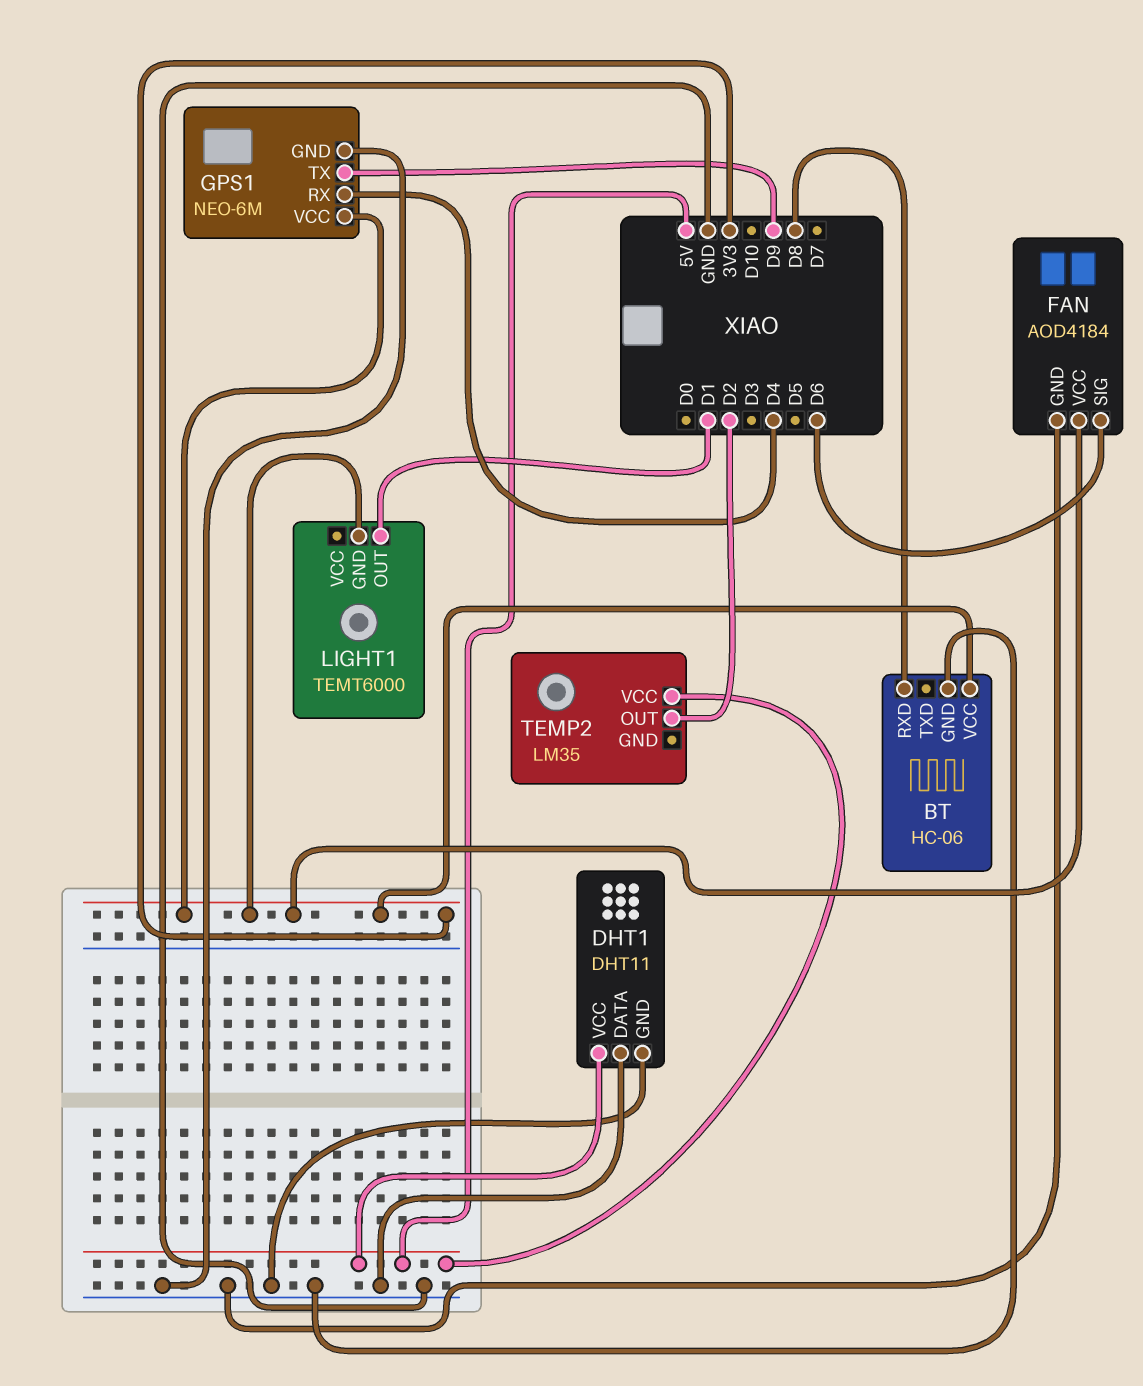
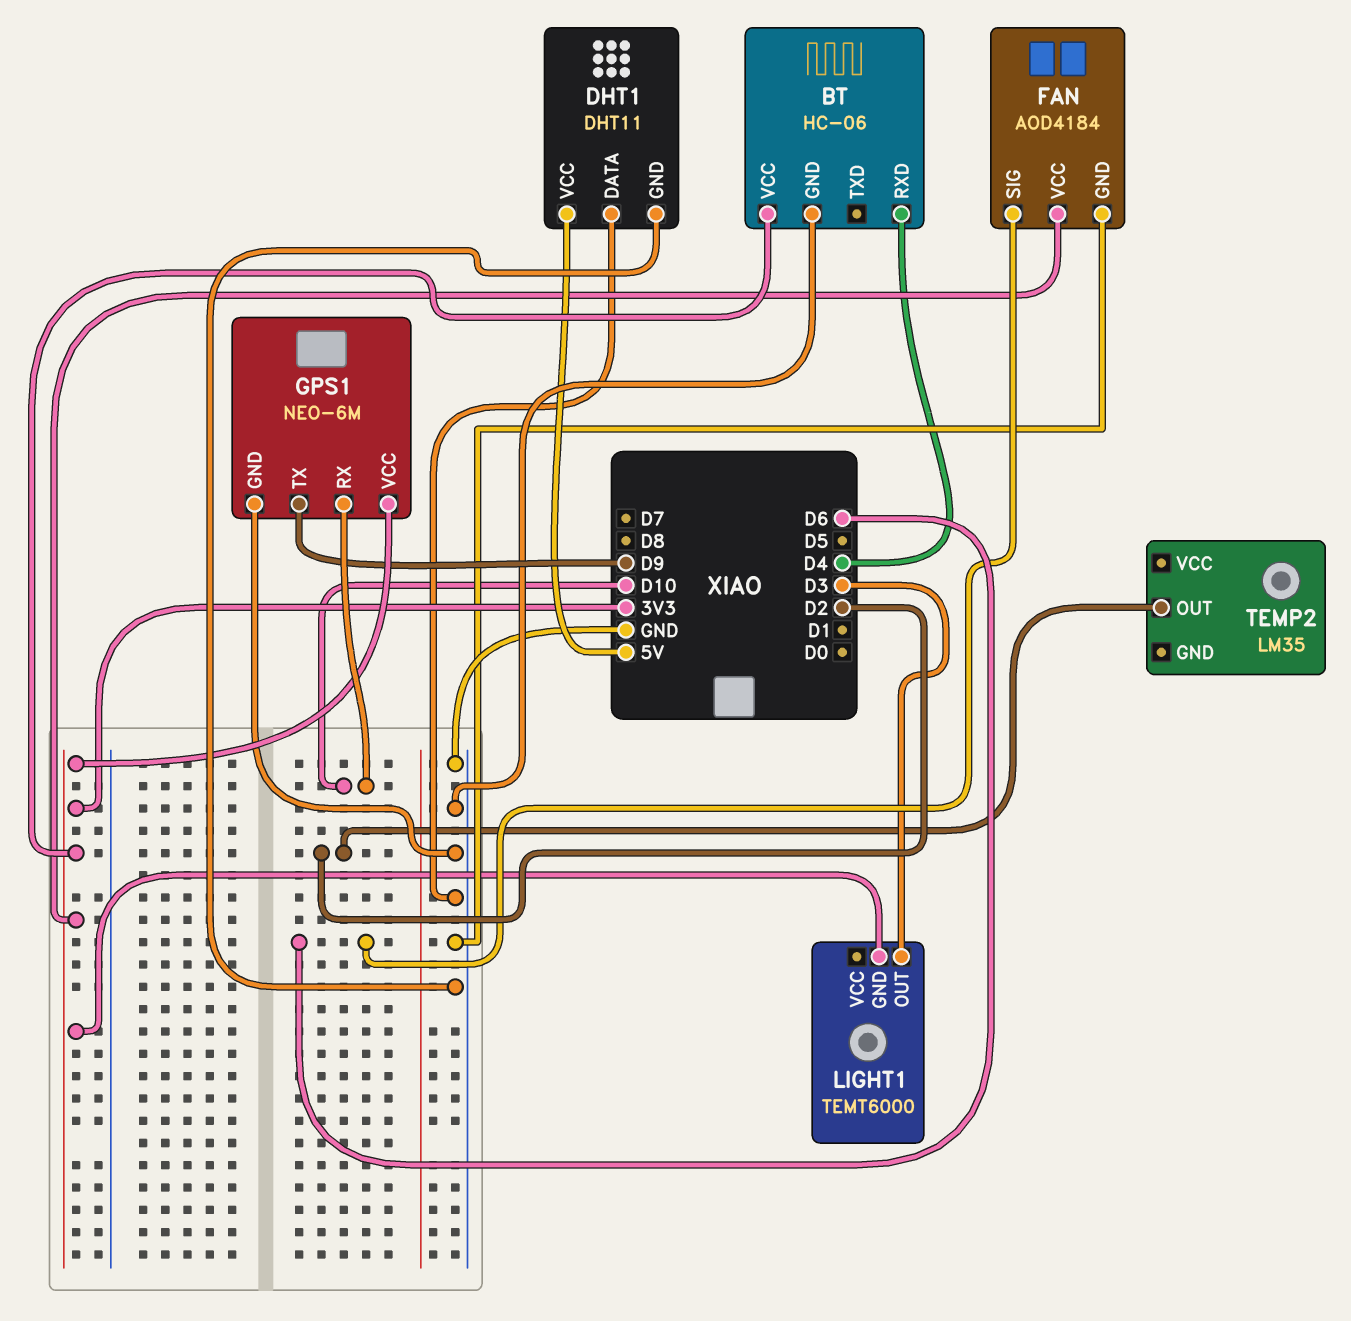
BT pin RXD: D8 -> D4
GPS1 pin RX: D4 -> D10
LIGHT1 pin OUT: D1 -> D3
TEMP2 pin VCC: 5V -> none

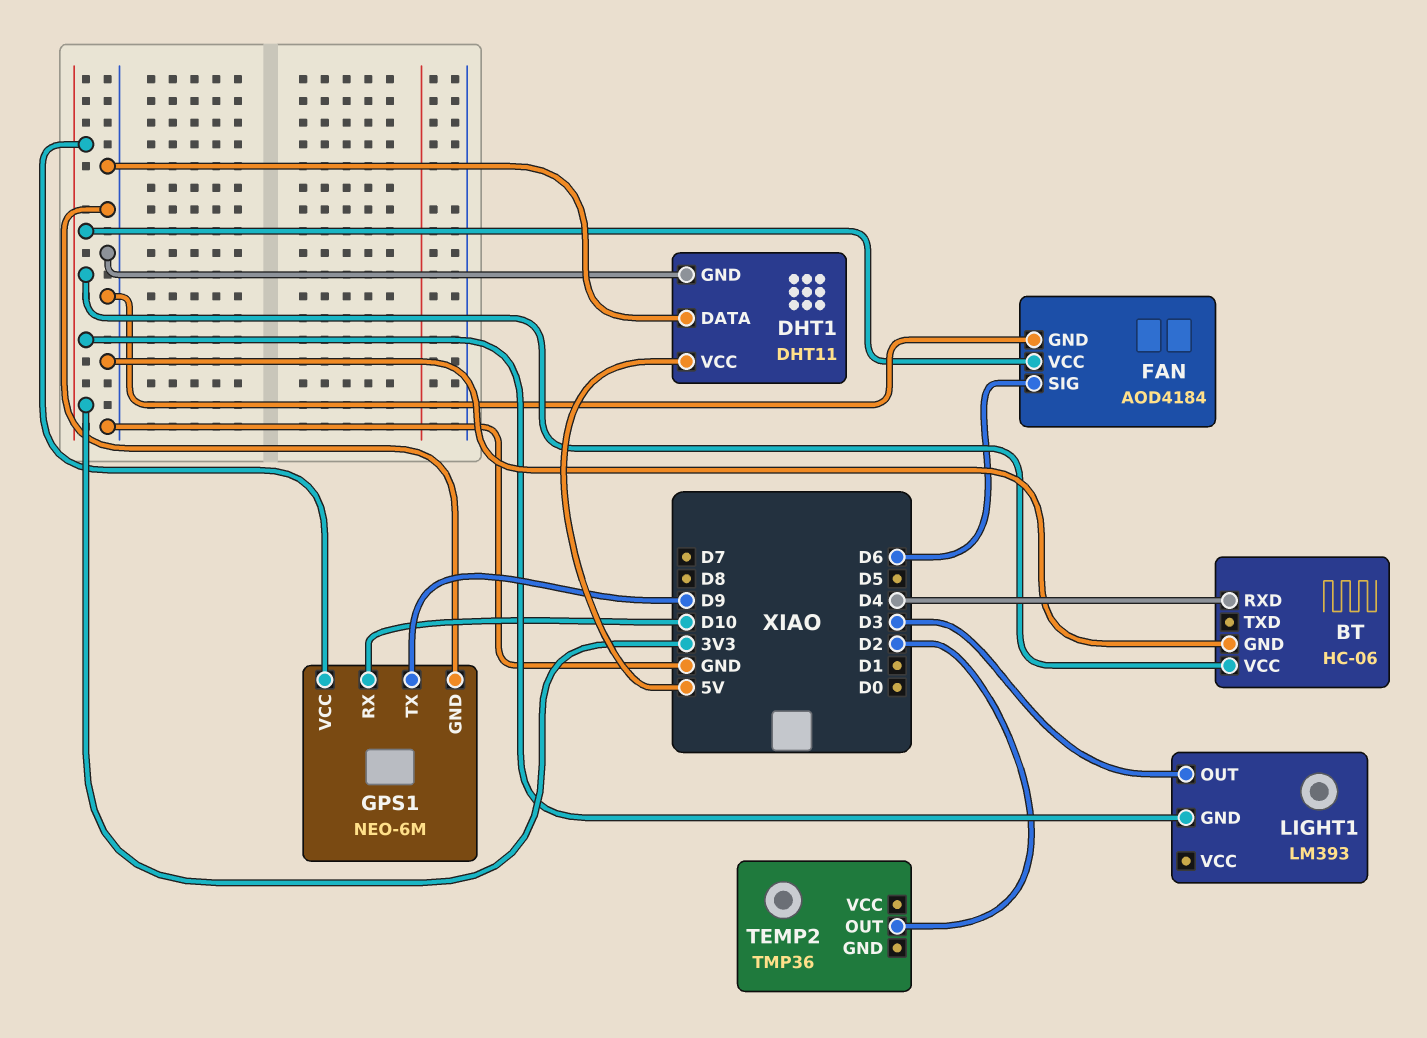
LIGHT1: TEMT6000 -> LM393
TEMP2: LM35 -> TMP36

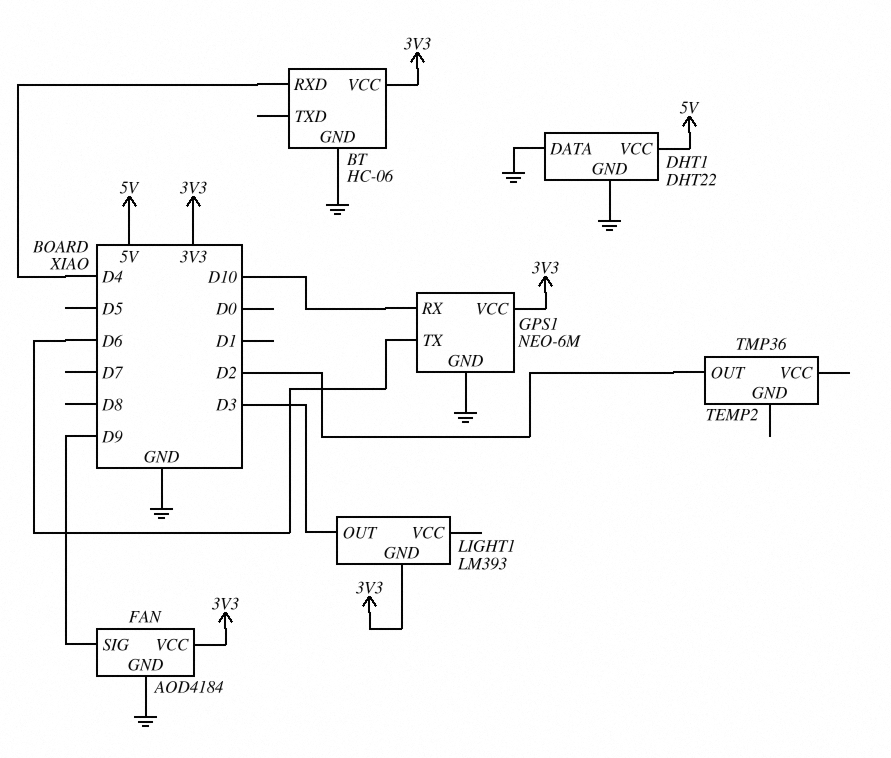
DHT1: DHT11 -> DHT22
FAN pin SIG: D6 -> D9
GPS1 pin TX: D9 -> D6

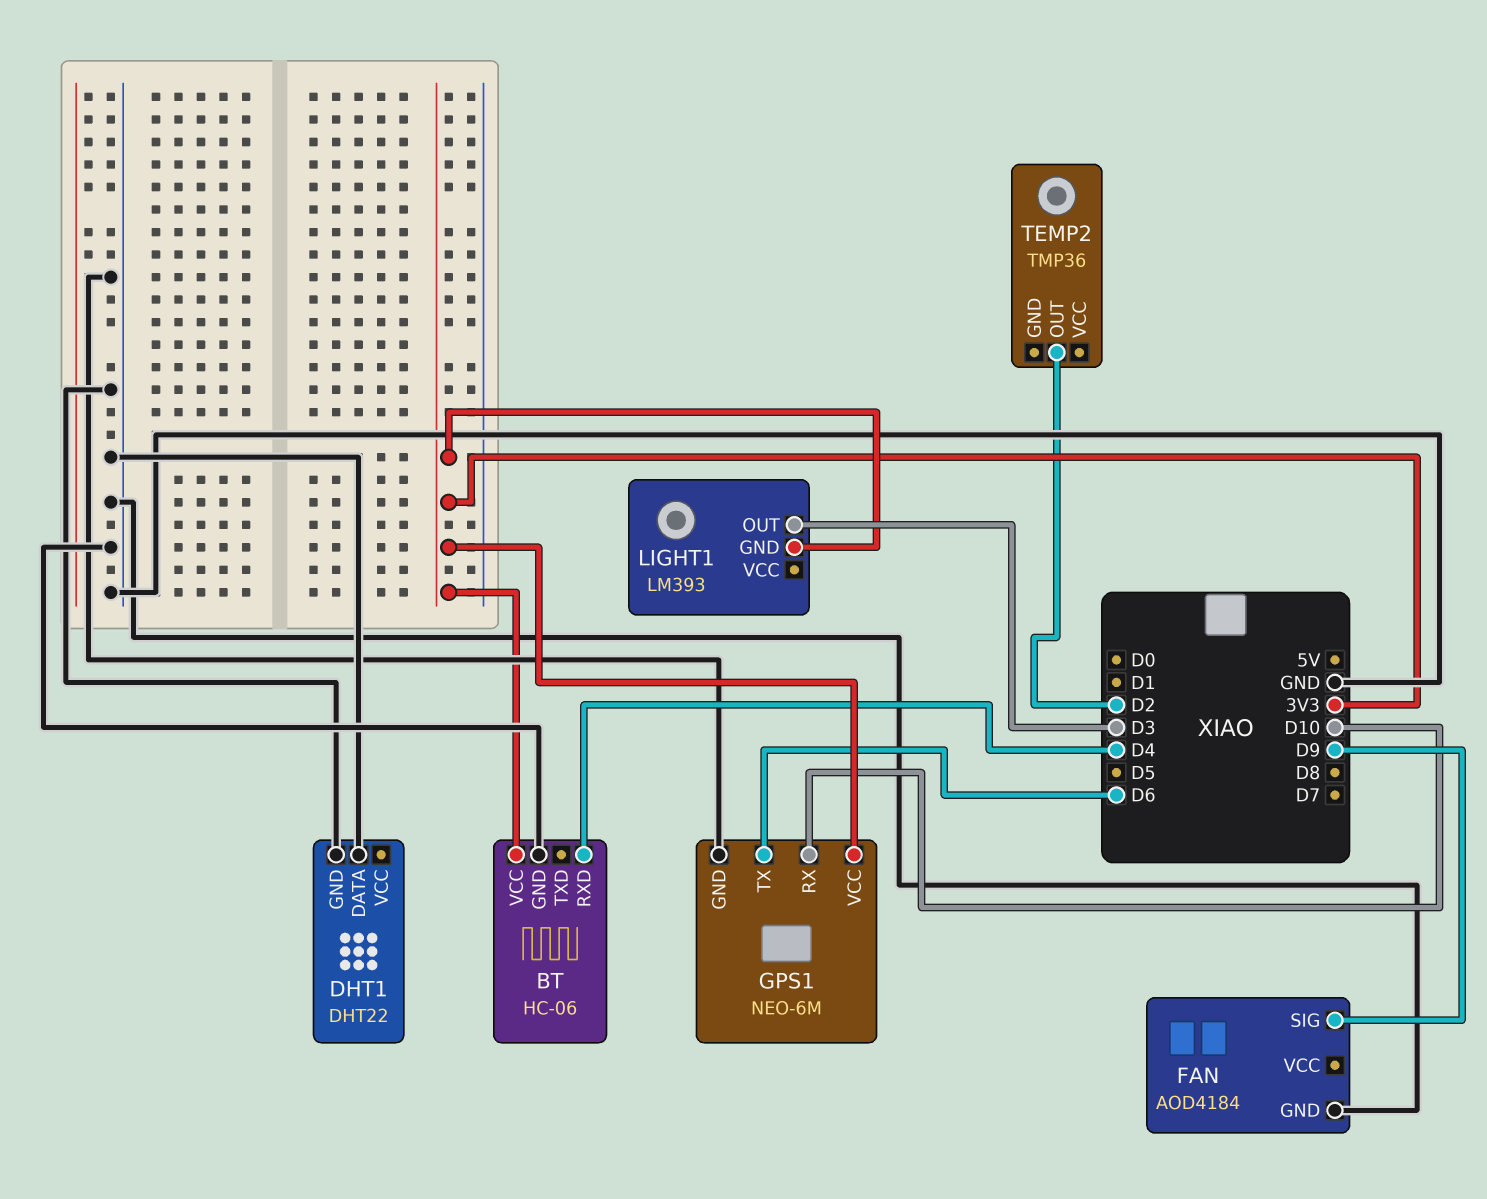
DHT1 pin VCC: 5V -> none
FAN pin VCC: 3V3 -> none

